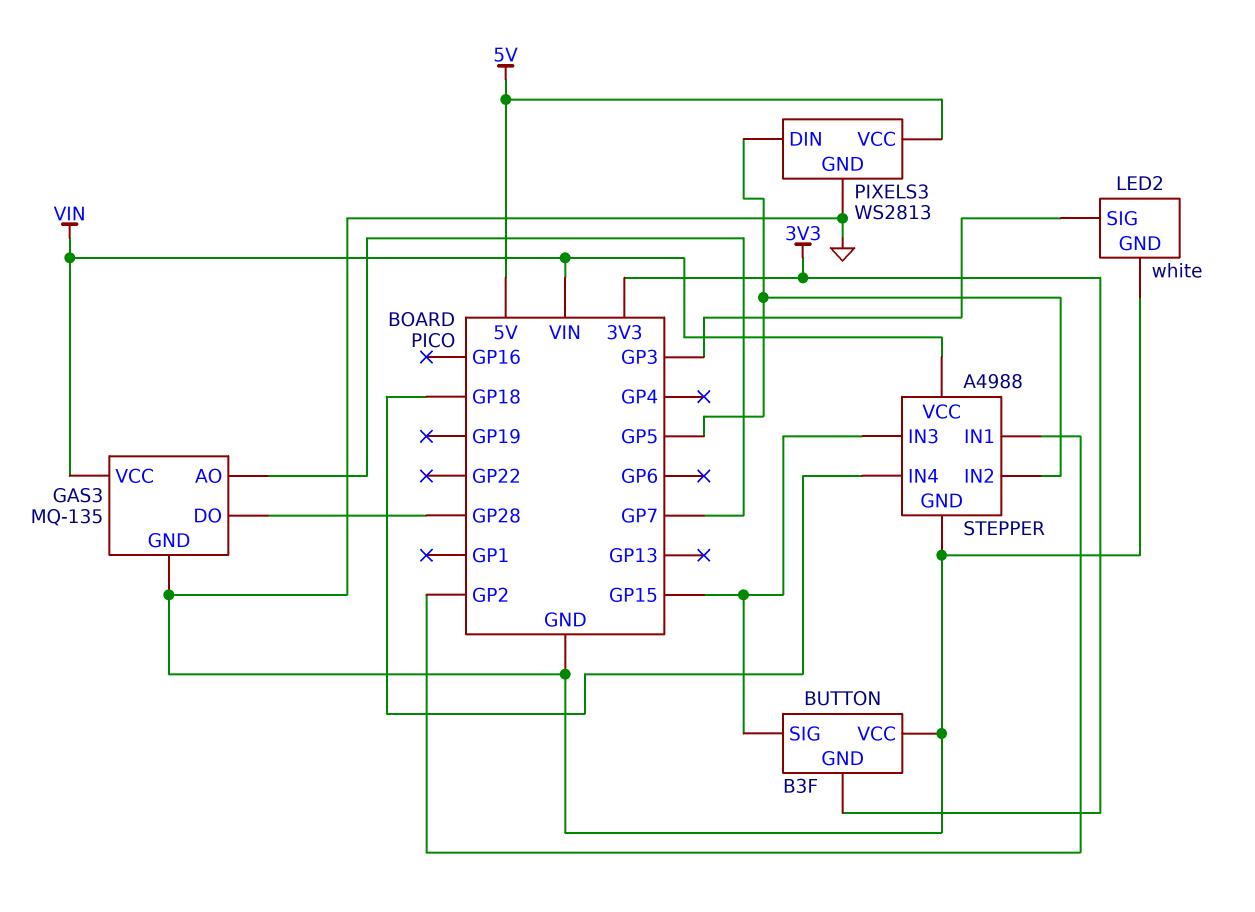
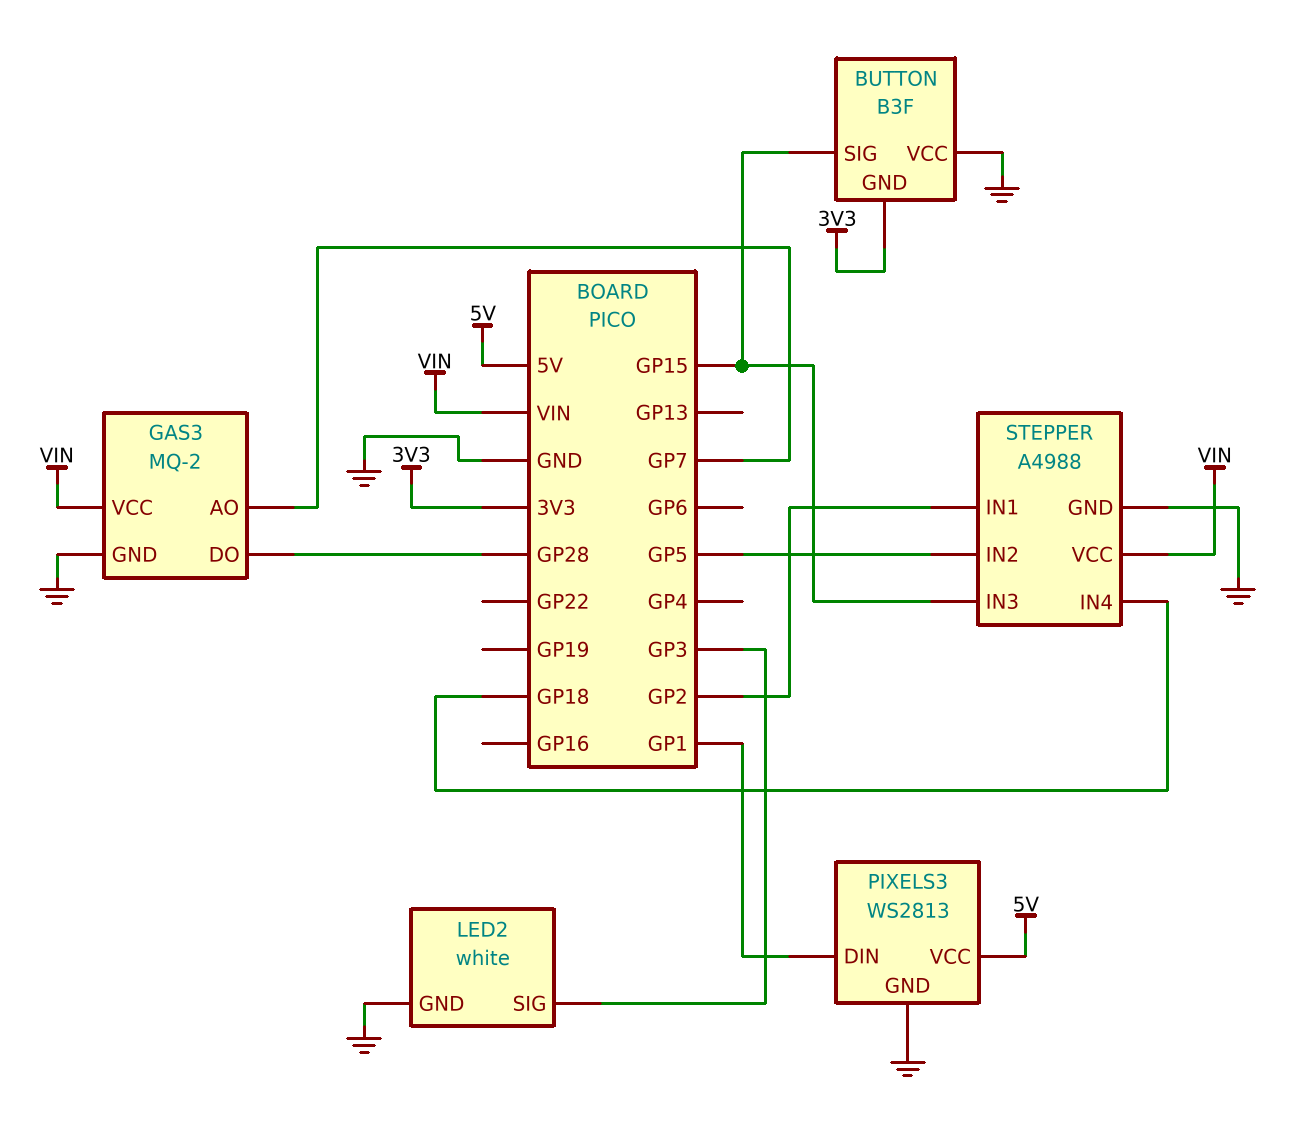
GAS3: MQ-135 -> MQ-2
PIXELS3 pin DIN: GP5 -> GP1

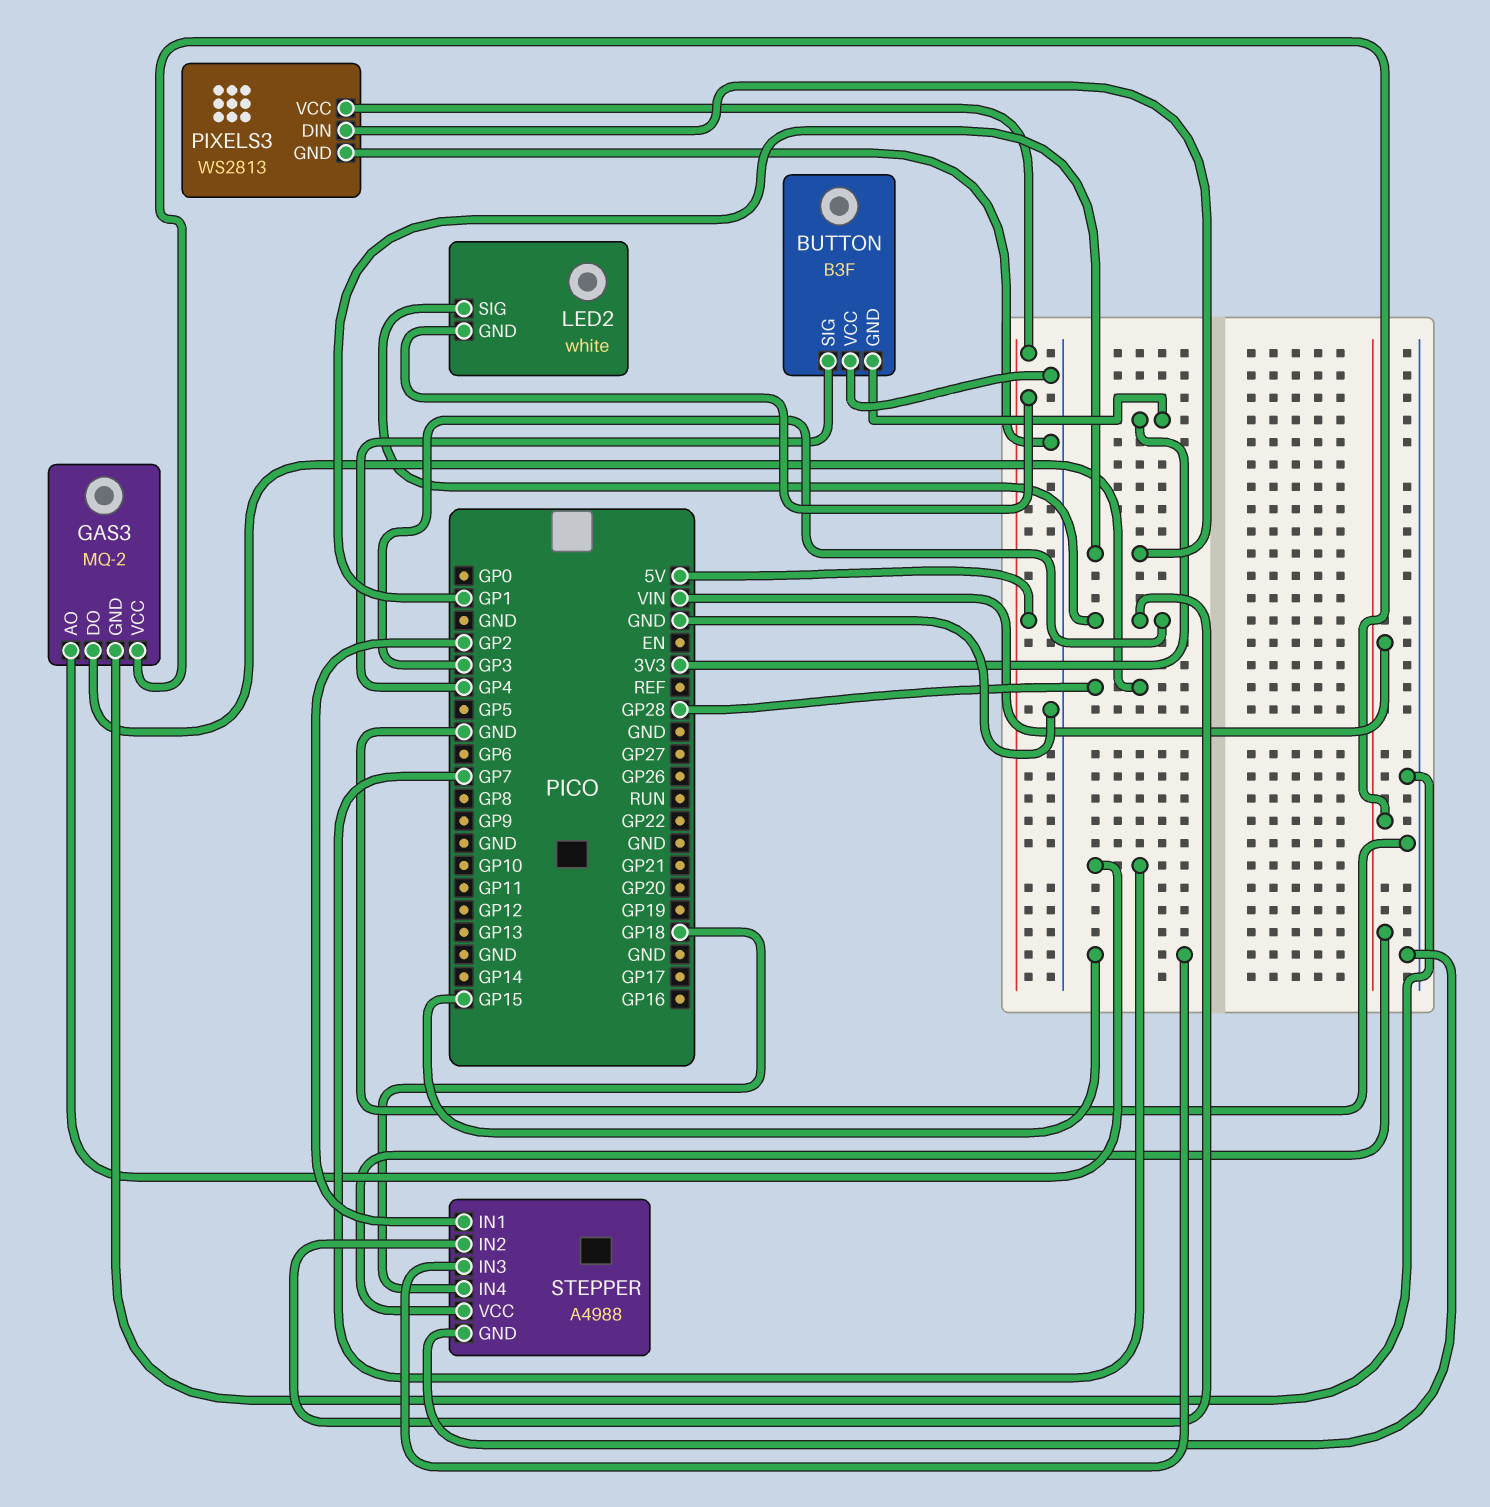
BUTTON pin SIG: GP15 -> GP4
LED2 pin GND: GND -> 5V
STEPPER pin IN2: GP5 -> GP3

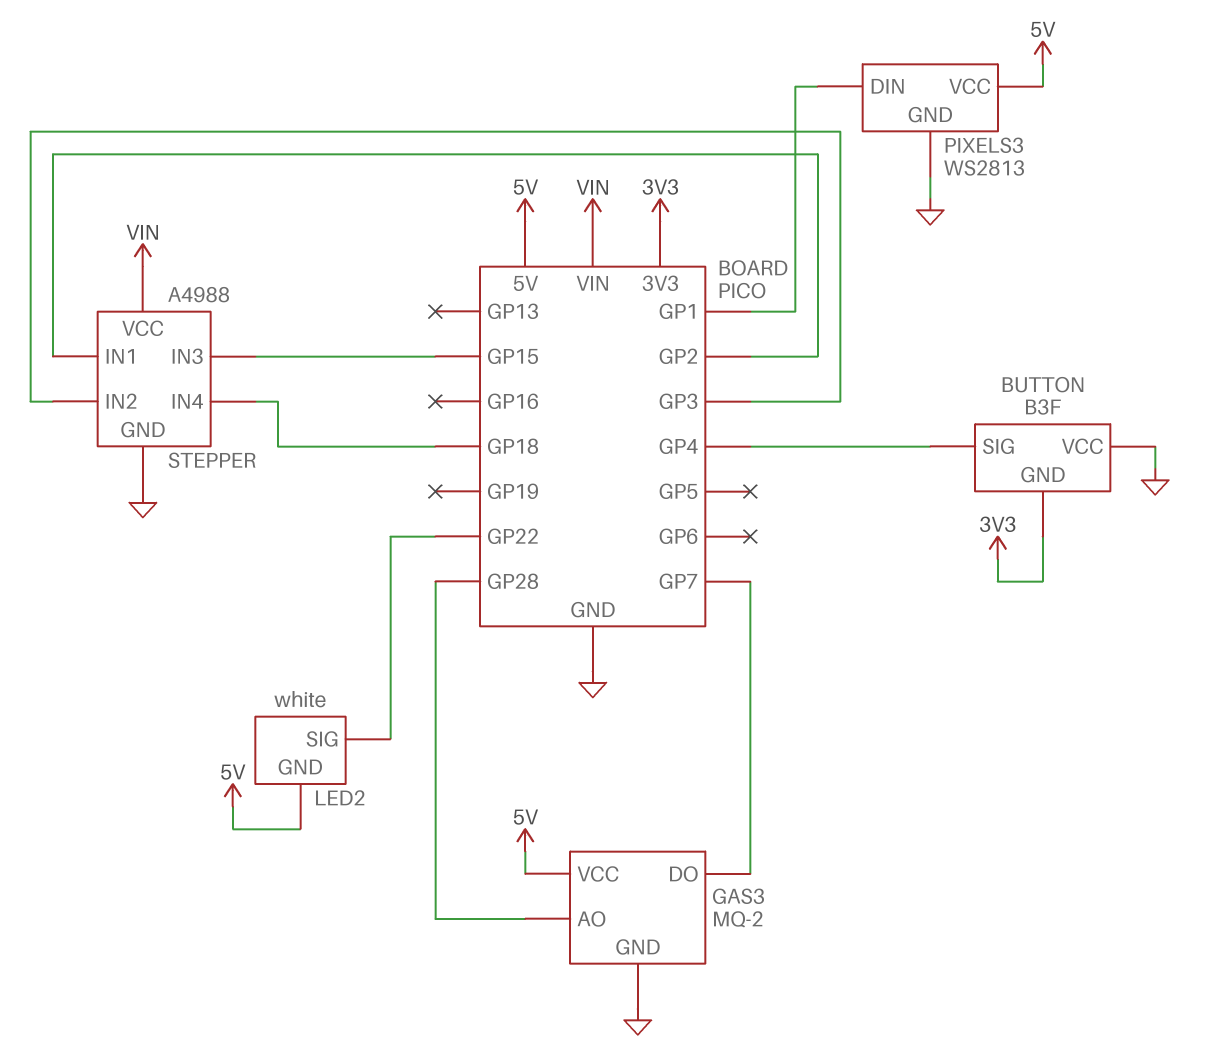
GAS3 pin AO: GP7 -> GP28
GAS3 pin DO: GP28 -> GP7
GAS3 pin VCC: VIN -> 5V
LED2 pin SIG: GP3 -> GP22

